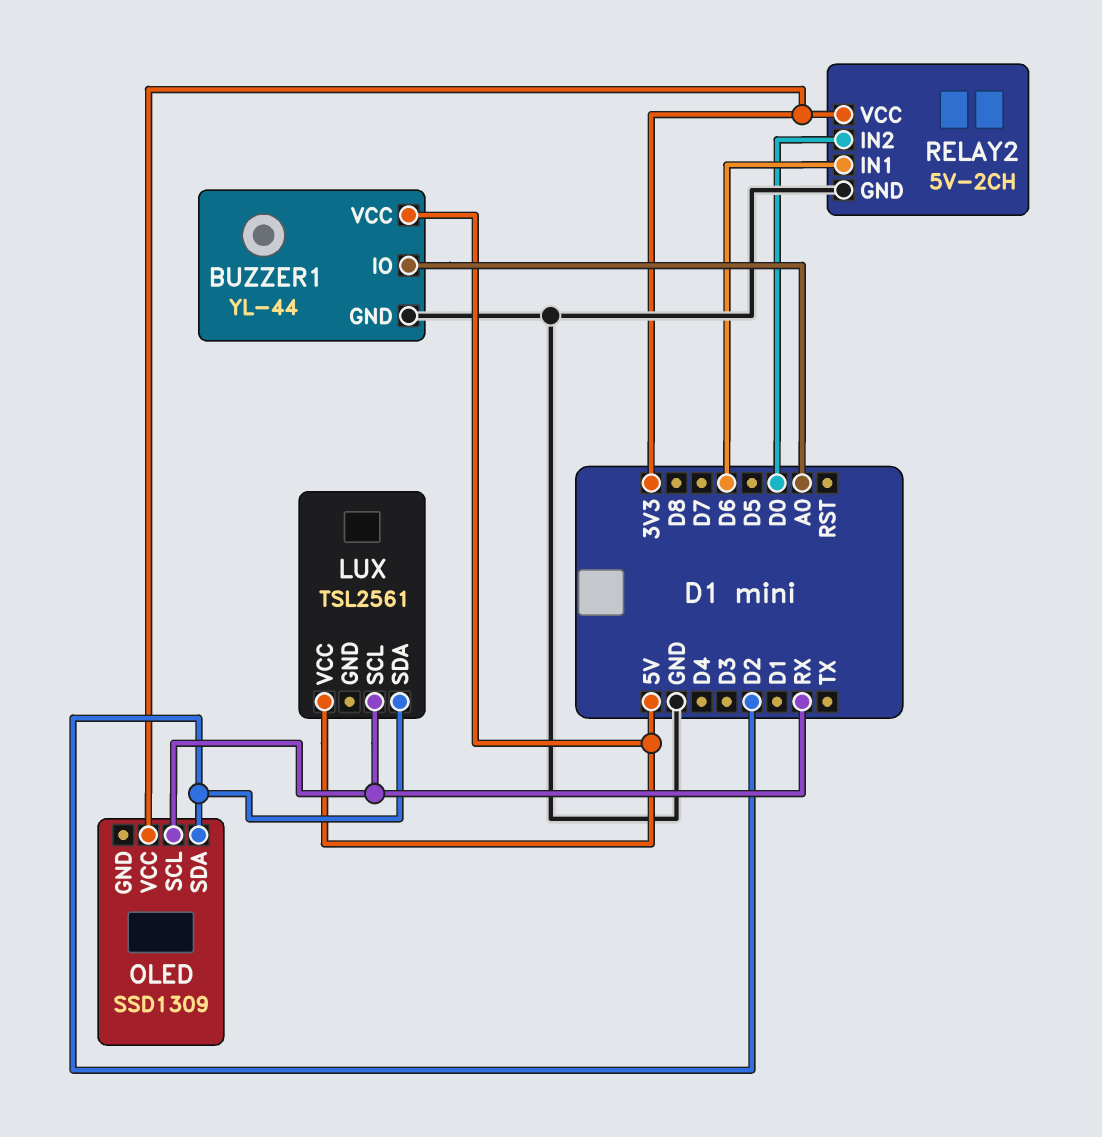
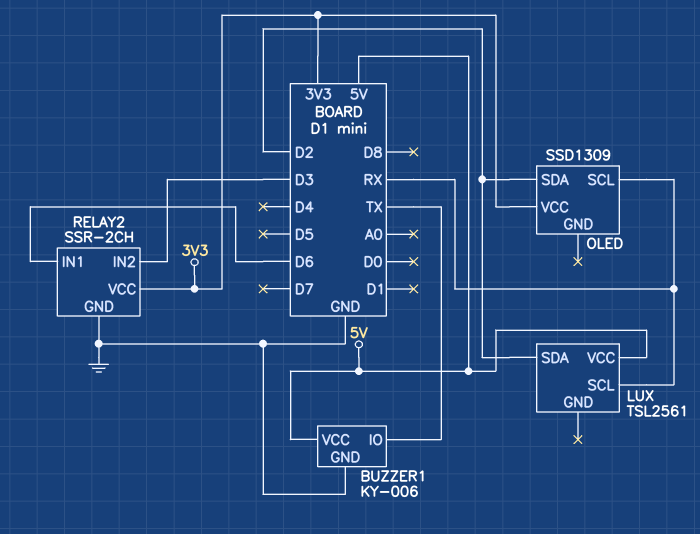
BUZZER1: YL-44 -> KY-006
BUZZER1 pin IO: A0 -> TX
RELAY2: 5V-2CH -> SSR-2CH
RELAY2 pin IN2: D0 -> D3

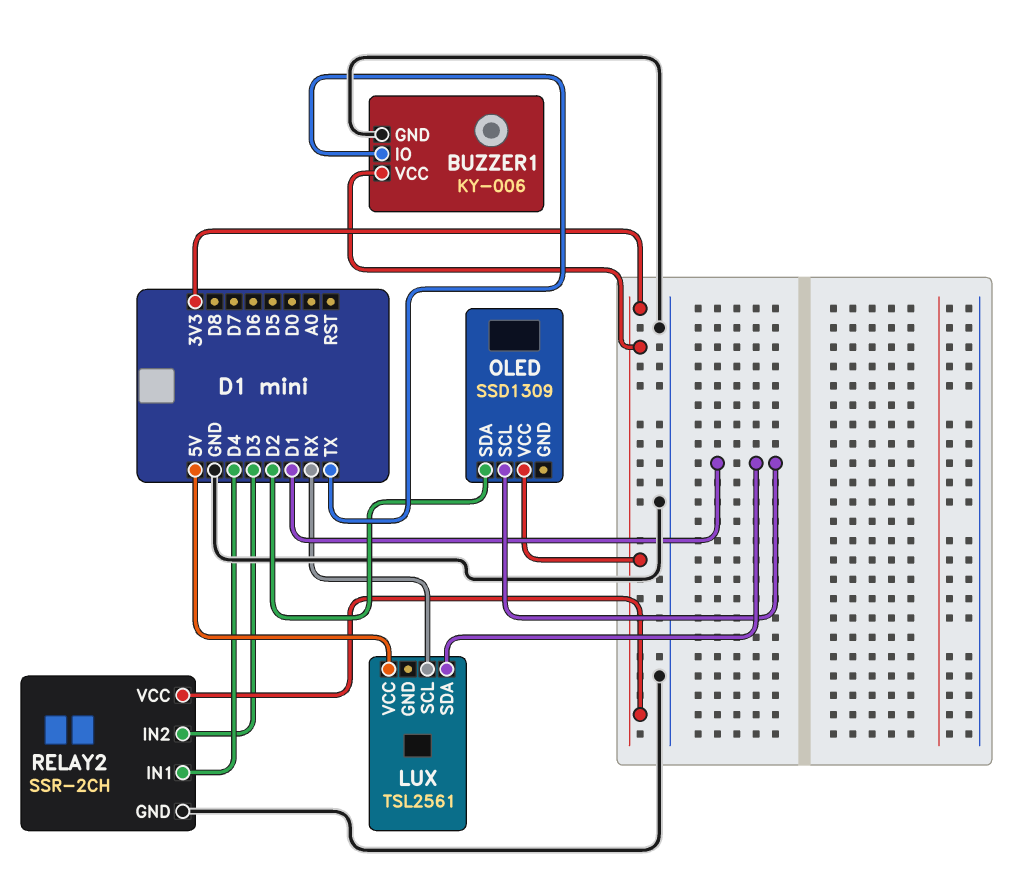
BUZZER1 pin VCC: 5V -> 3V3
LUX pin SDA: D2 -> D1
OLED pin SCL: RX -> D1
RELAY2 pin IN1: D6 -> D4

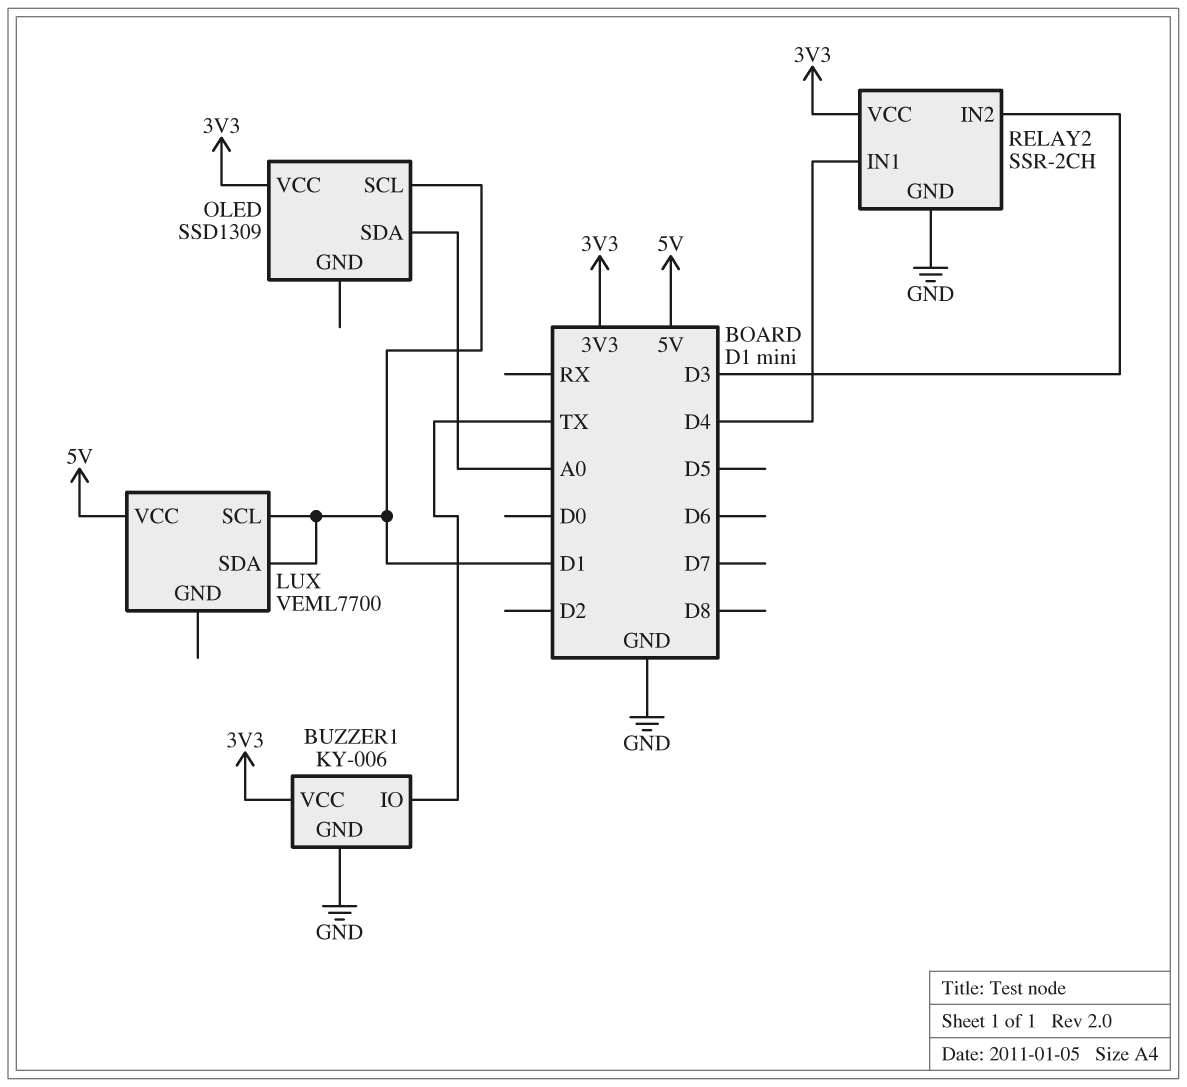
LUX: TSL2561 -> VEML7700
LUX pin SCL: RX -> D1
OLED pin SDA: D2 -> A0

